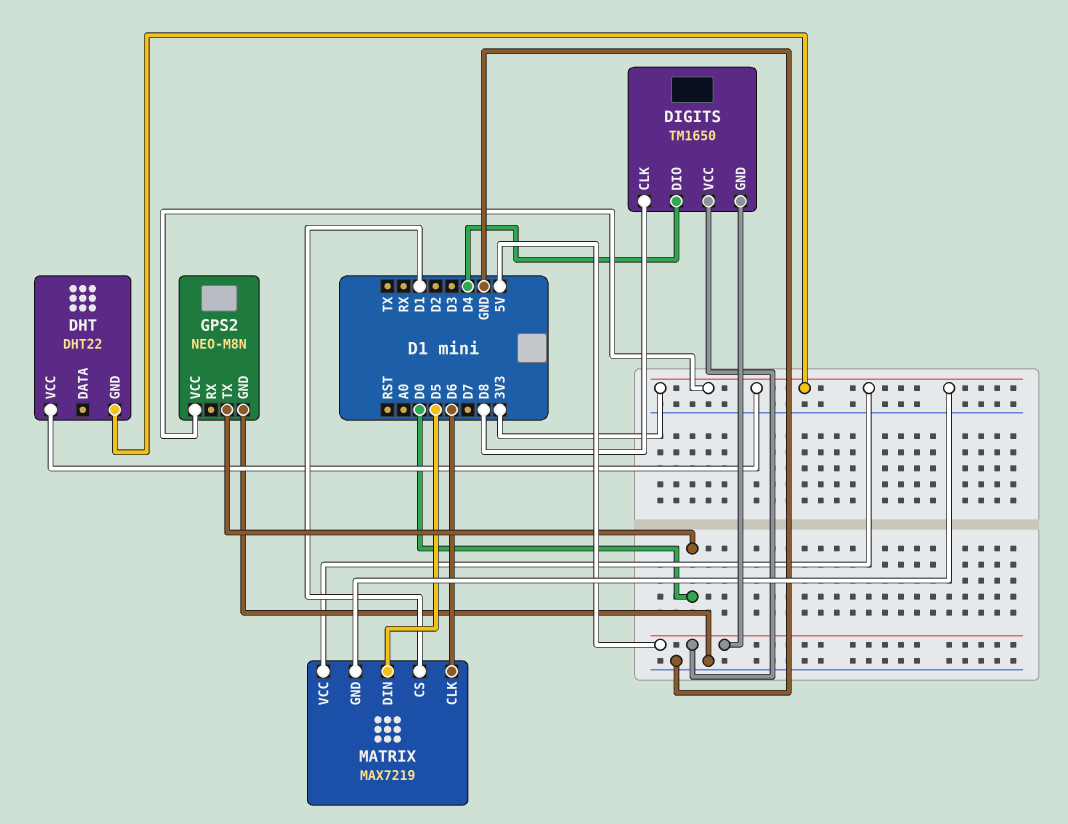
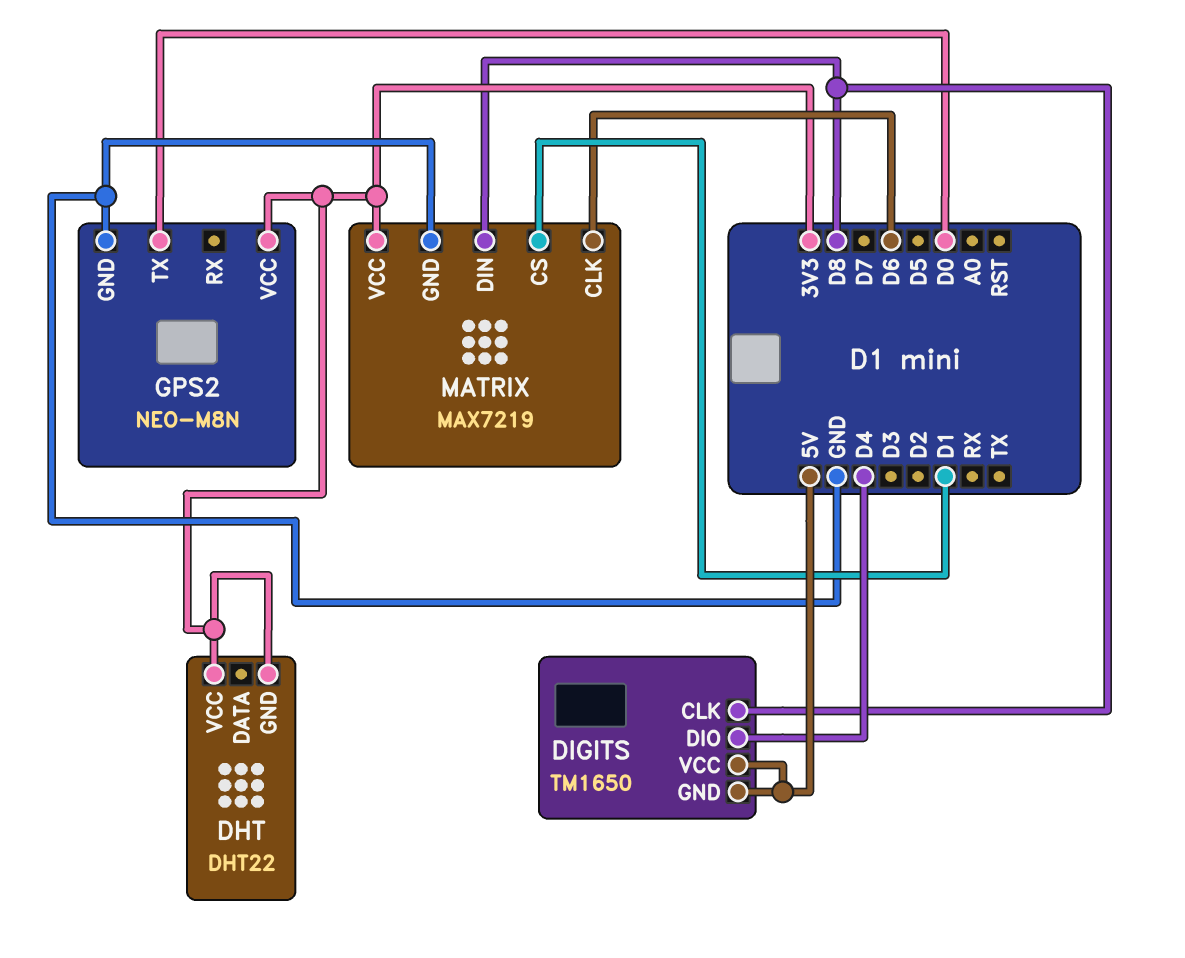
MATRIX pin DIN: D5 -> D8
MATRIX pin GND: 3V3 -> GND

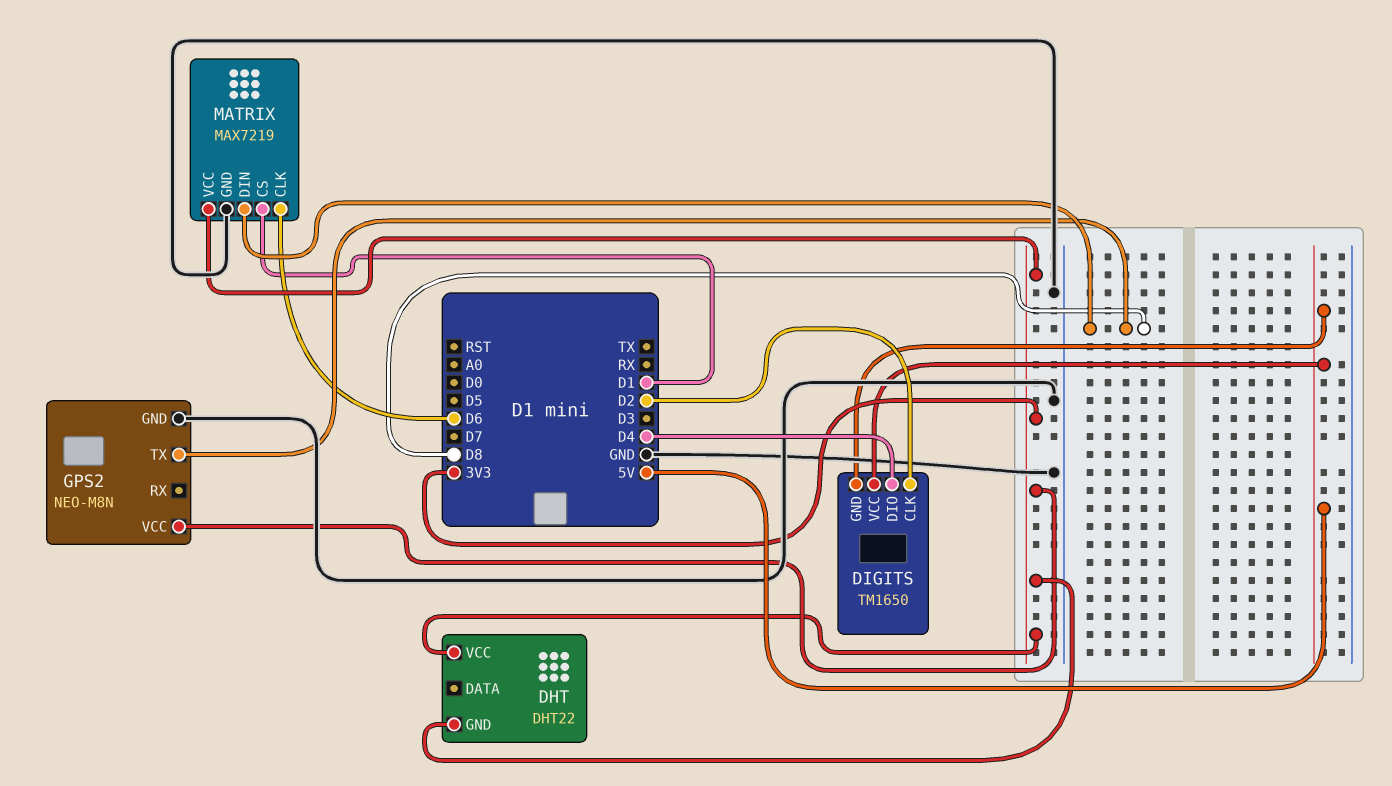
DIGITS pin CLK: D8 -> D2
GPS2 pin TX: D0 -> D8

